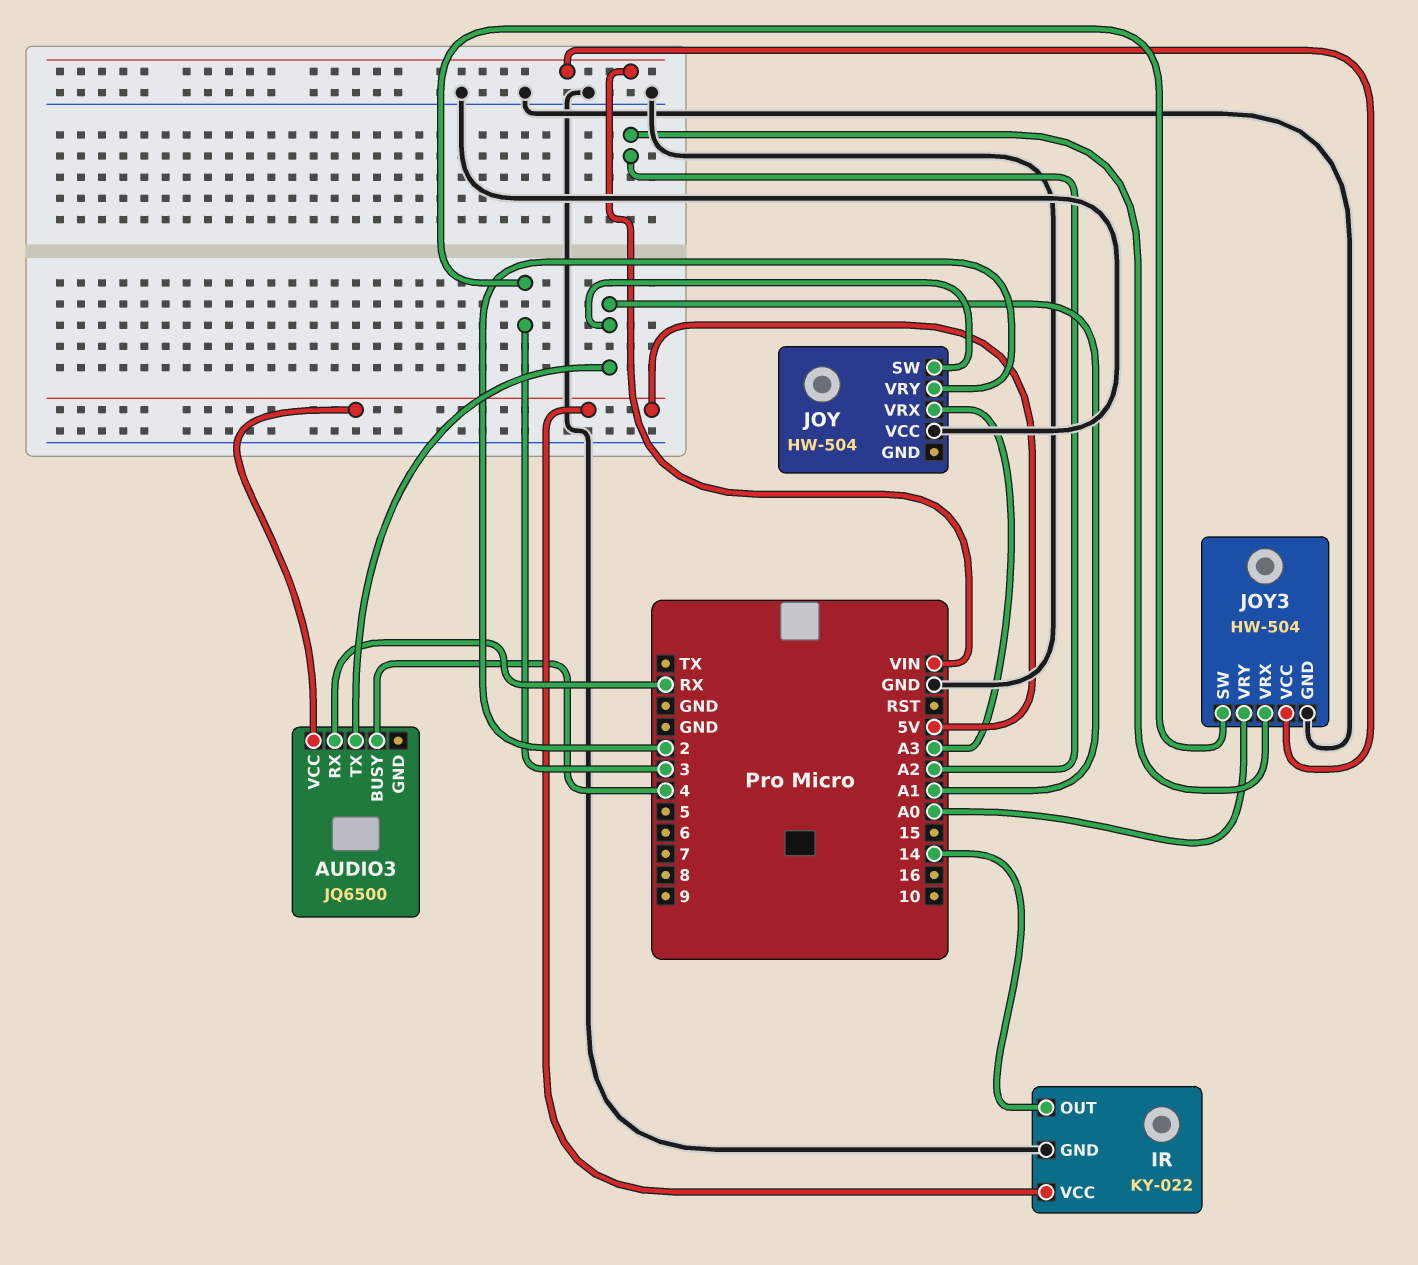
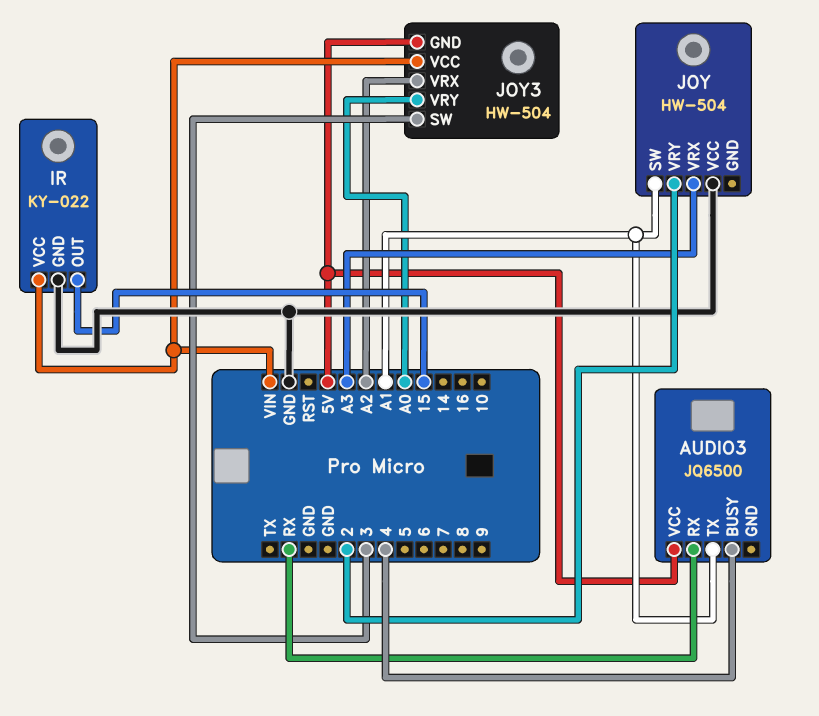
IR pin OUT: 14 -> 15
IR pin VCC: 5V -> VIN
JOY3 pin GND: GND -> 5V

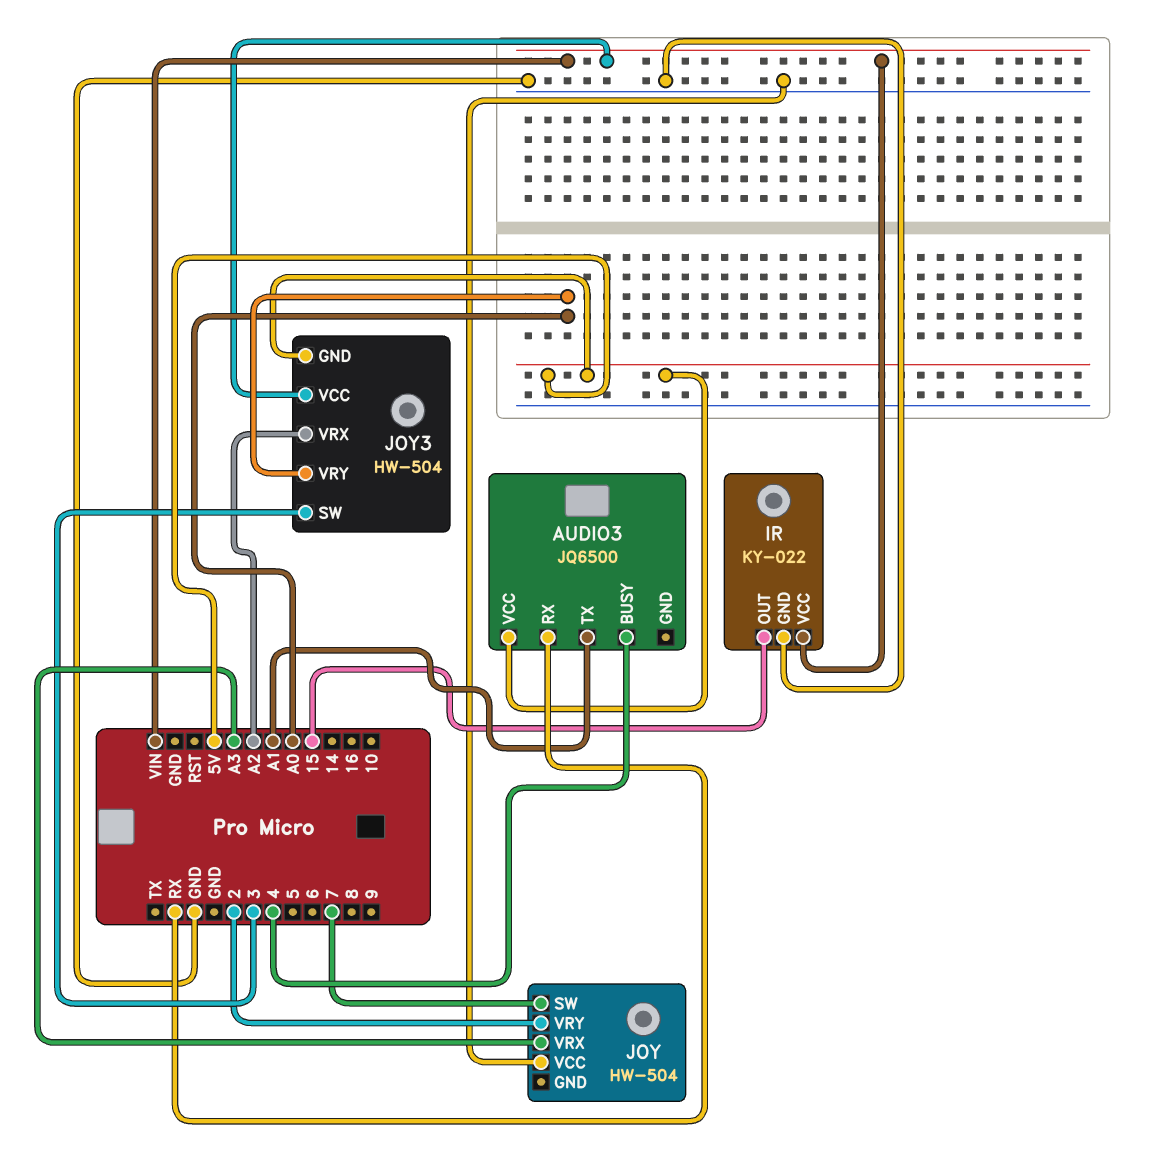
JOY pin SW: A1 -> 7

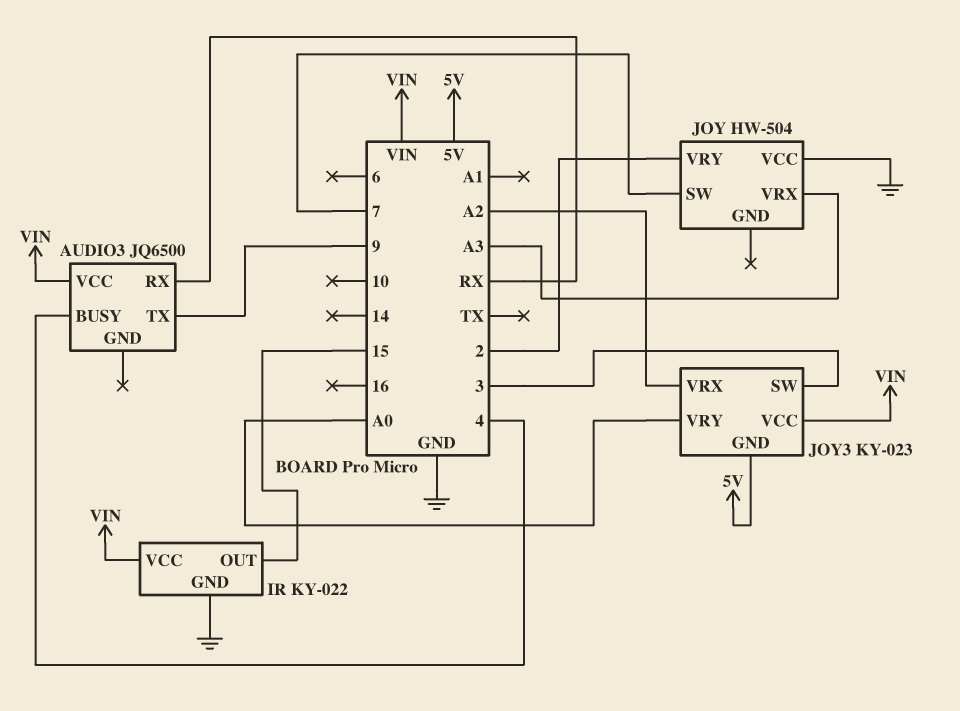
AUDIO3 pin TX: A1 -> 9
AUDIO3 pin VCC: 5V -> VIN
JOY3: HW-504 -> KY-023

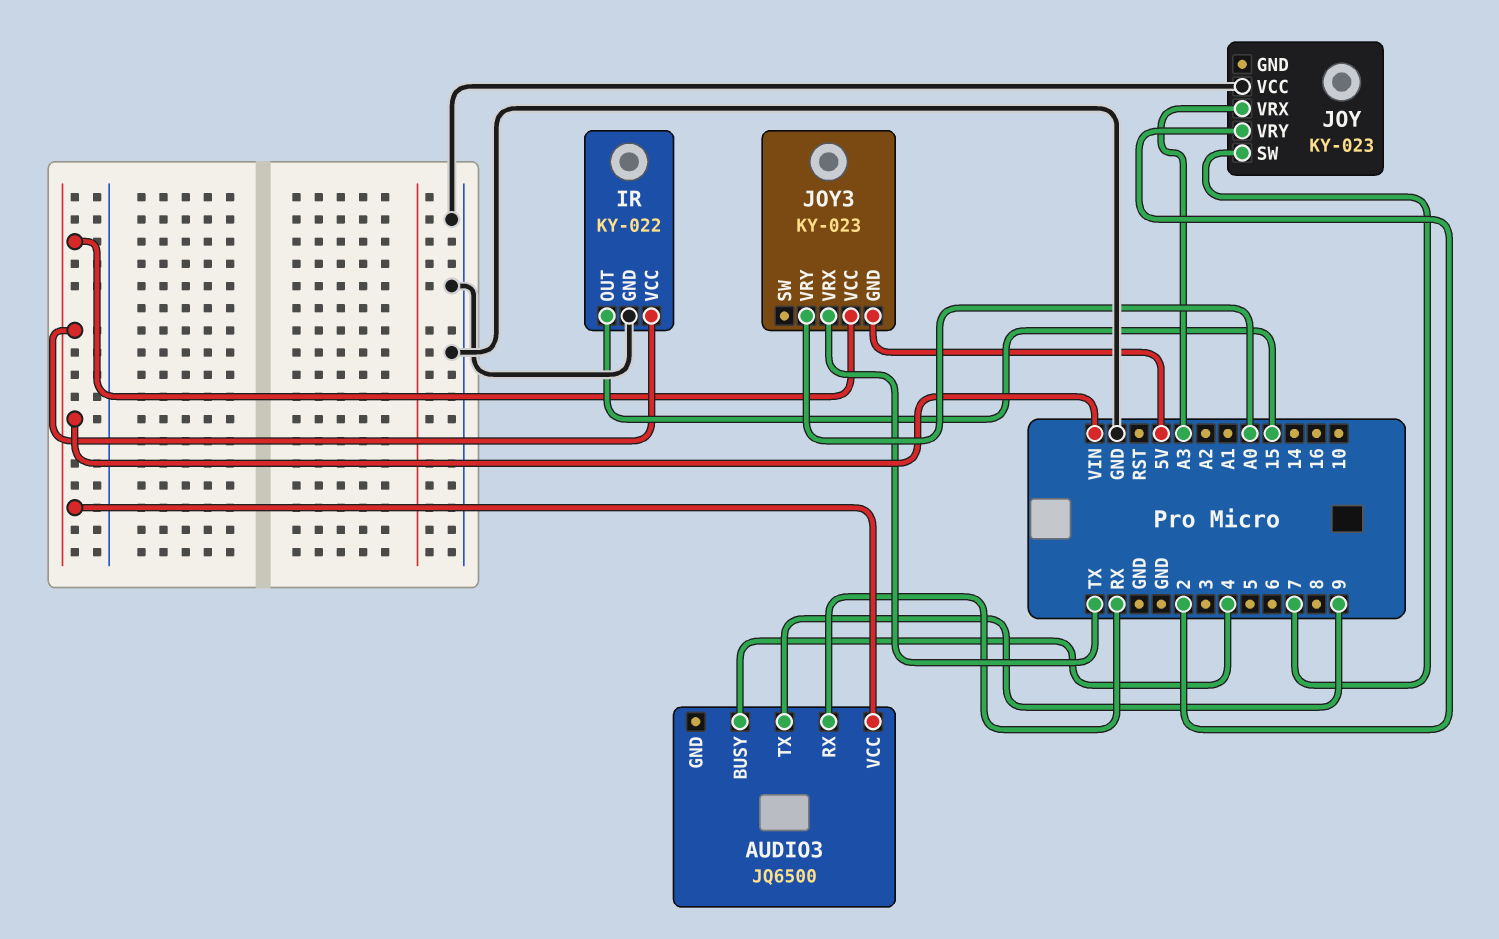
JOY: HW-504 -> KY-023
JOY3 pin SW: 3 -> none
JOY3 pin VRX: A2 -> TX

